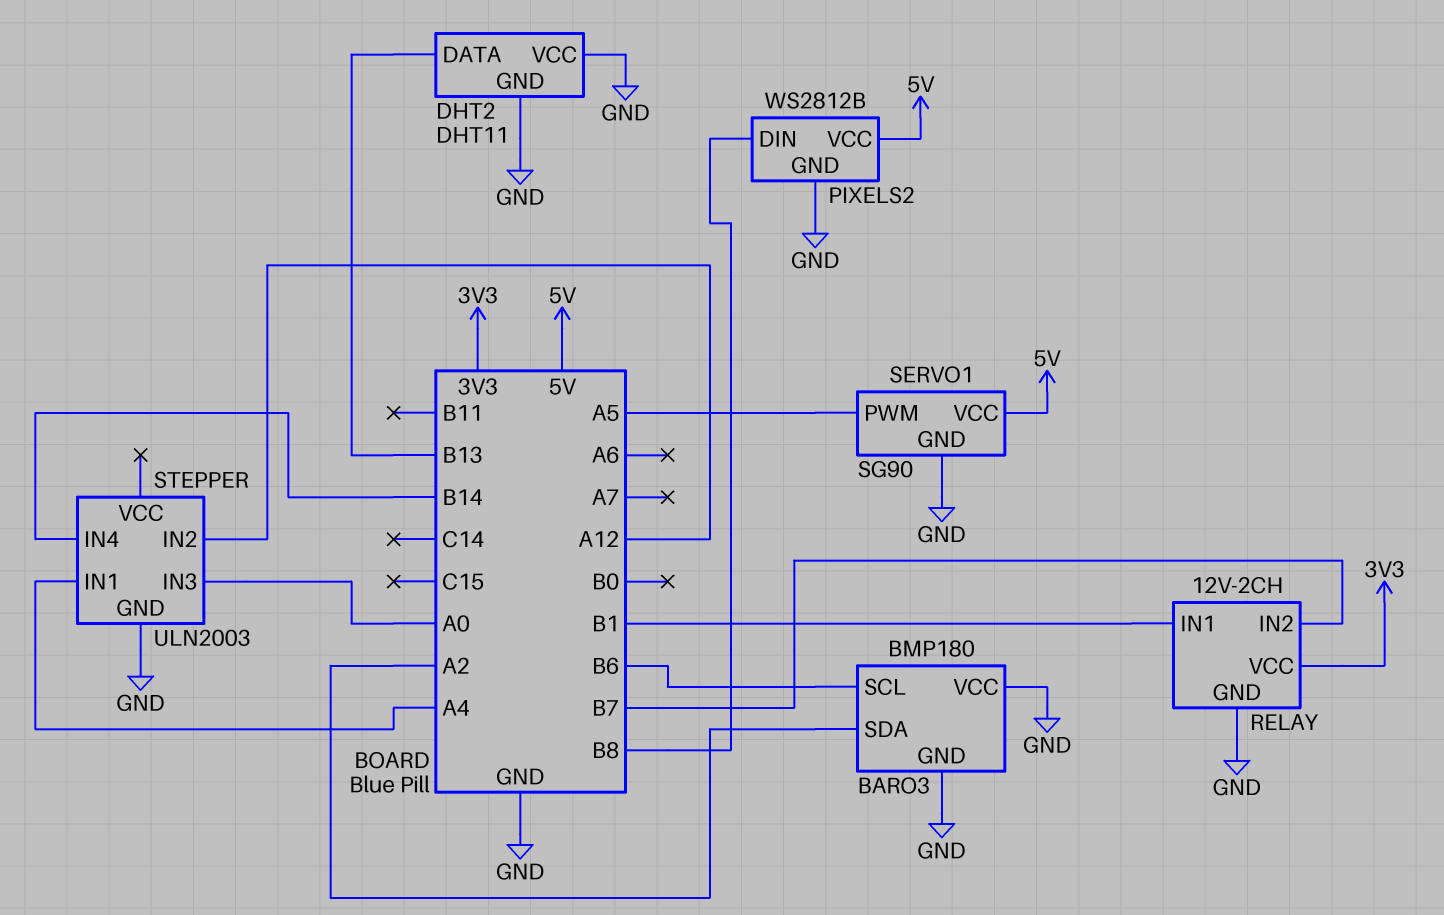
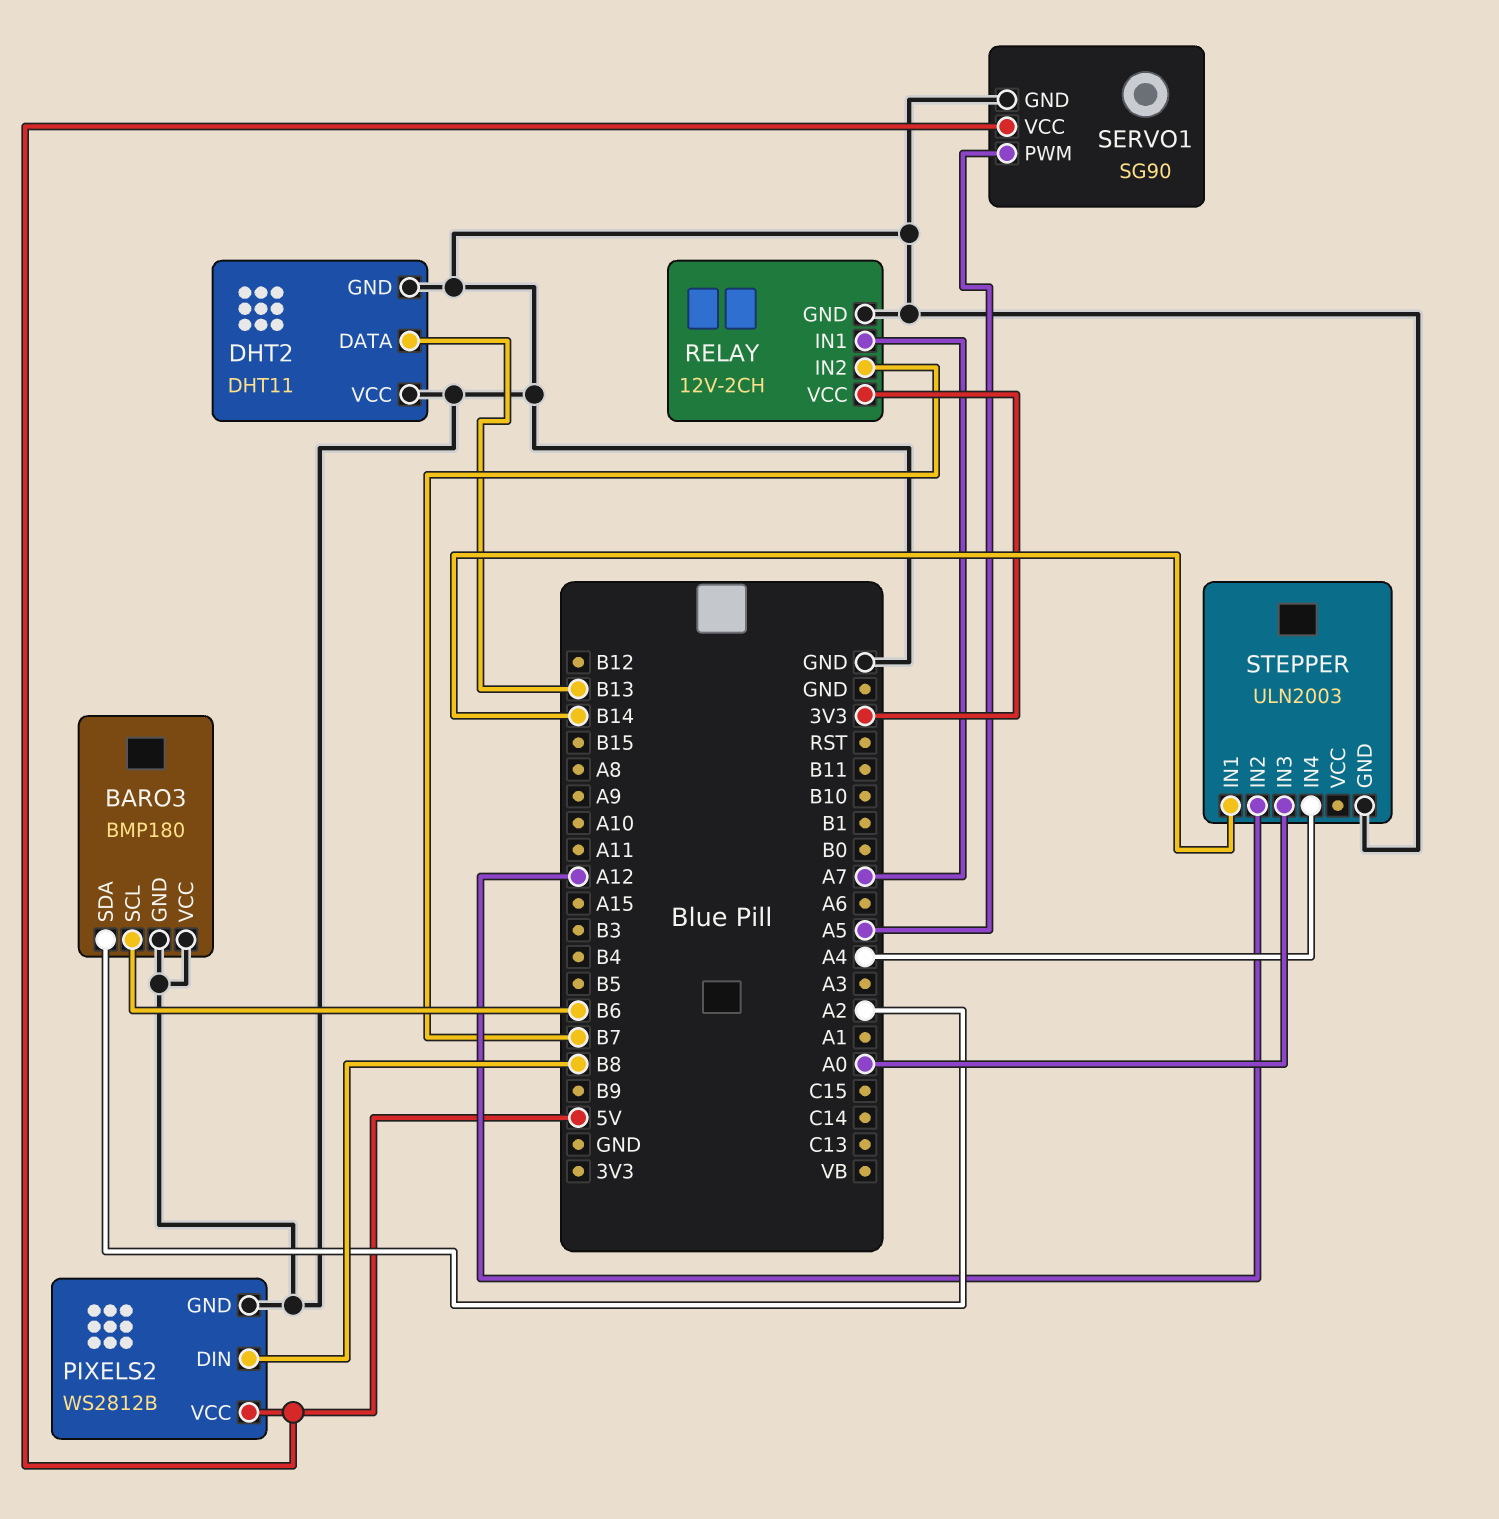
RELAY pin IN1: B1 -> A7
STEPPER pin IN1: A4 -> B14
STEPPER pin IN4: B14 -> A4

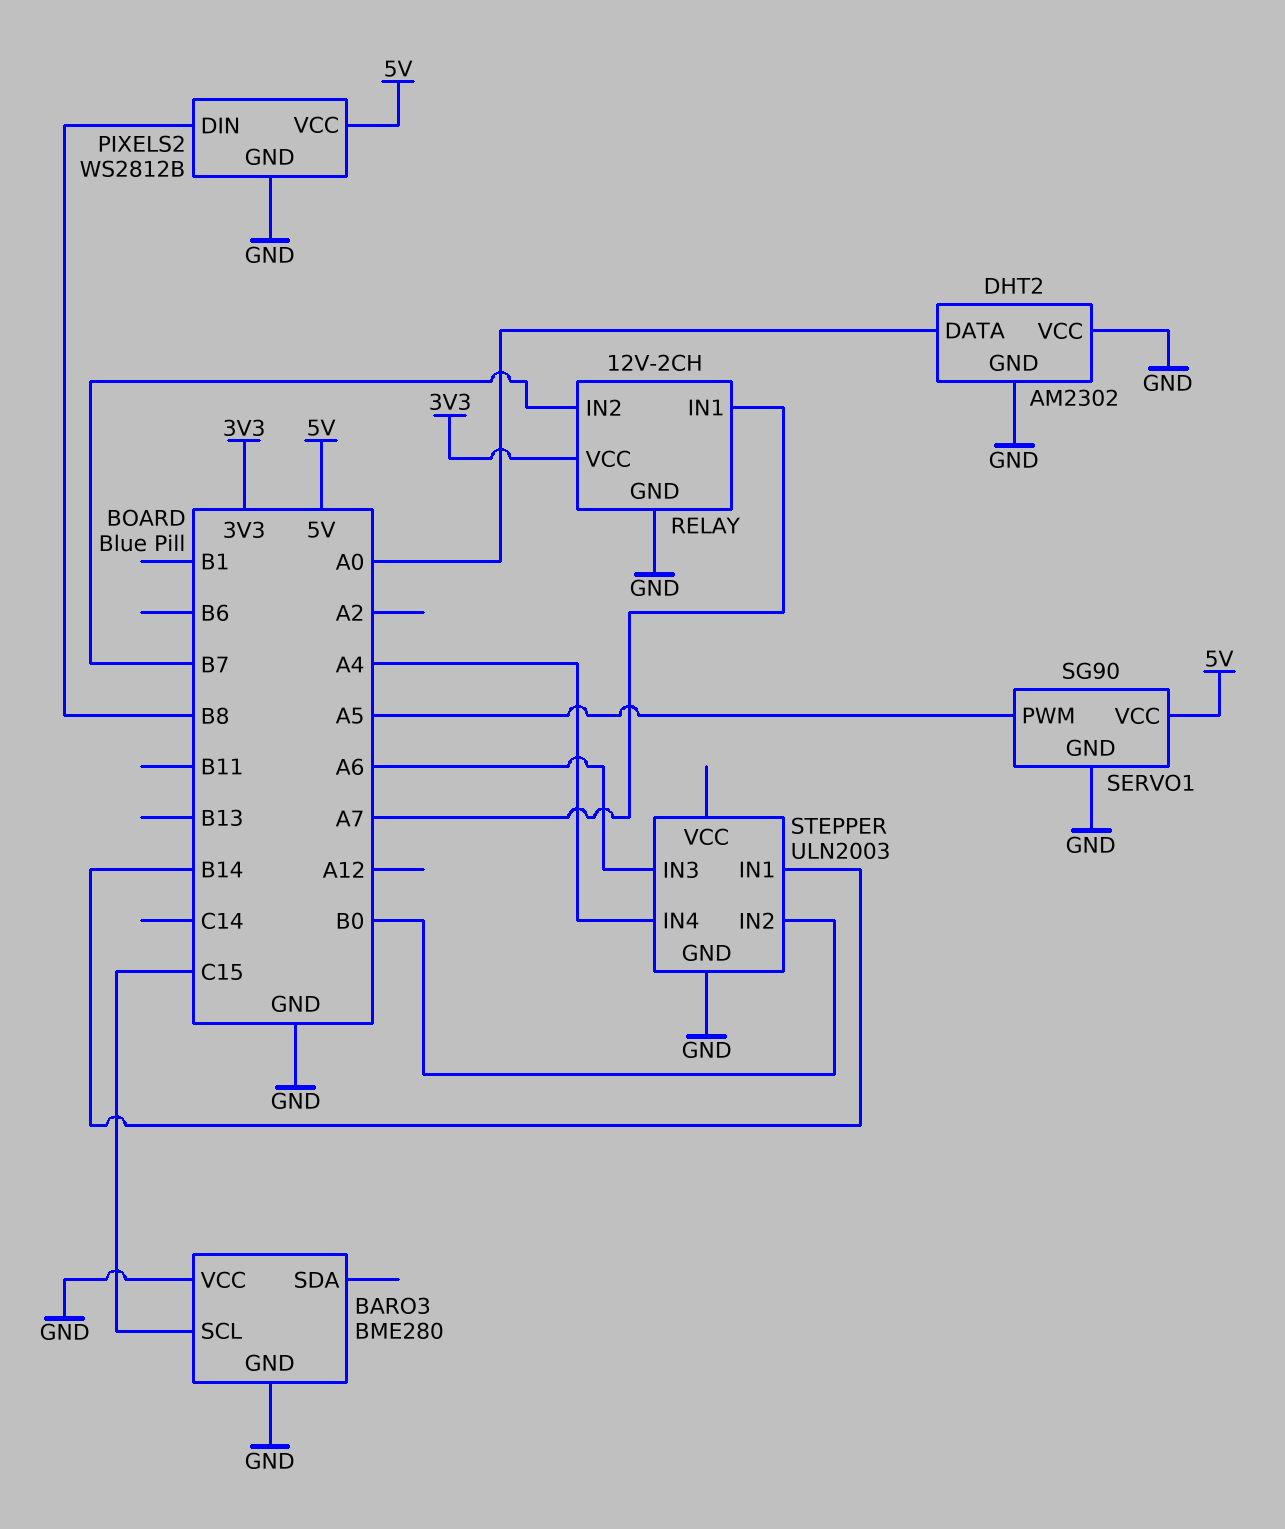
BARO3: BMP180 -> BME280
BARO3 pin SCL: B6 -> C15
BARO3 pin SDA: A2 -> none
DHT2: DHT11 -> AM2302
DHT2 pin DATA: B13 -> A0
STEPPER pin IN2: A12 -> B0
STEPPER pin IN3: A0 -> A6

